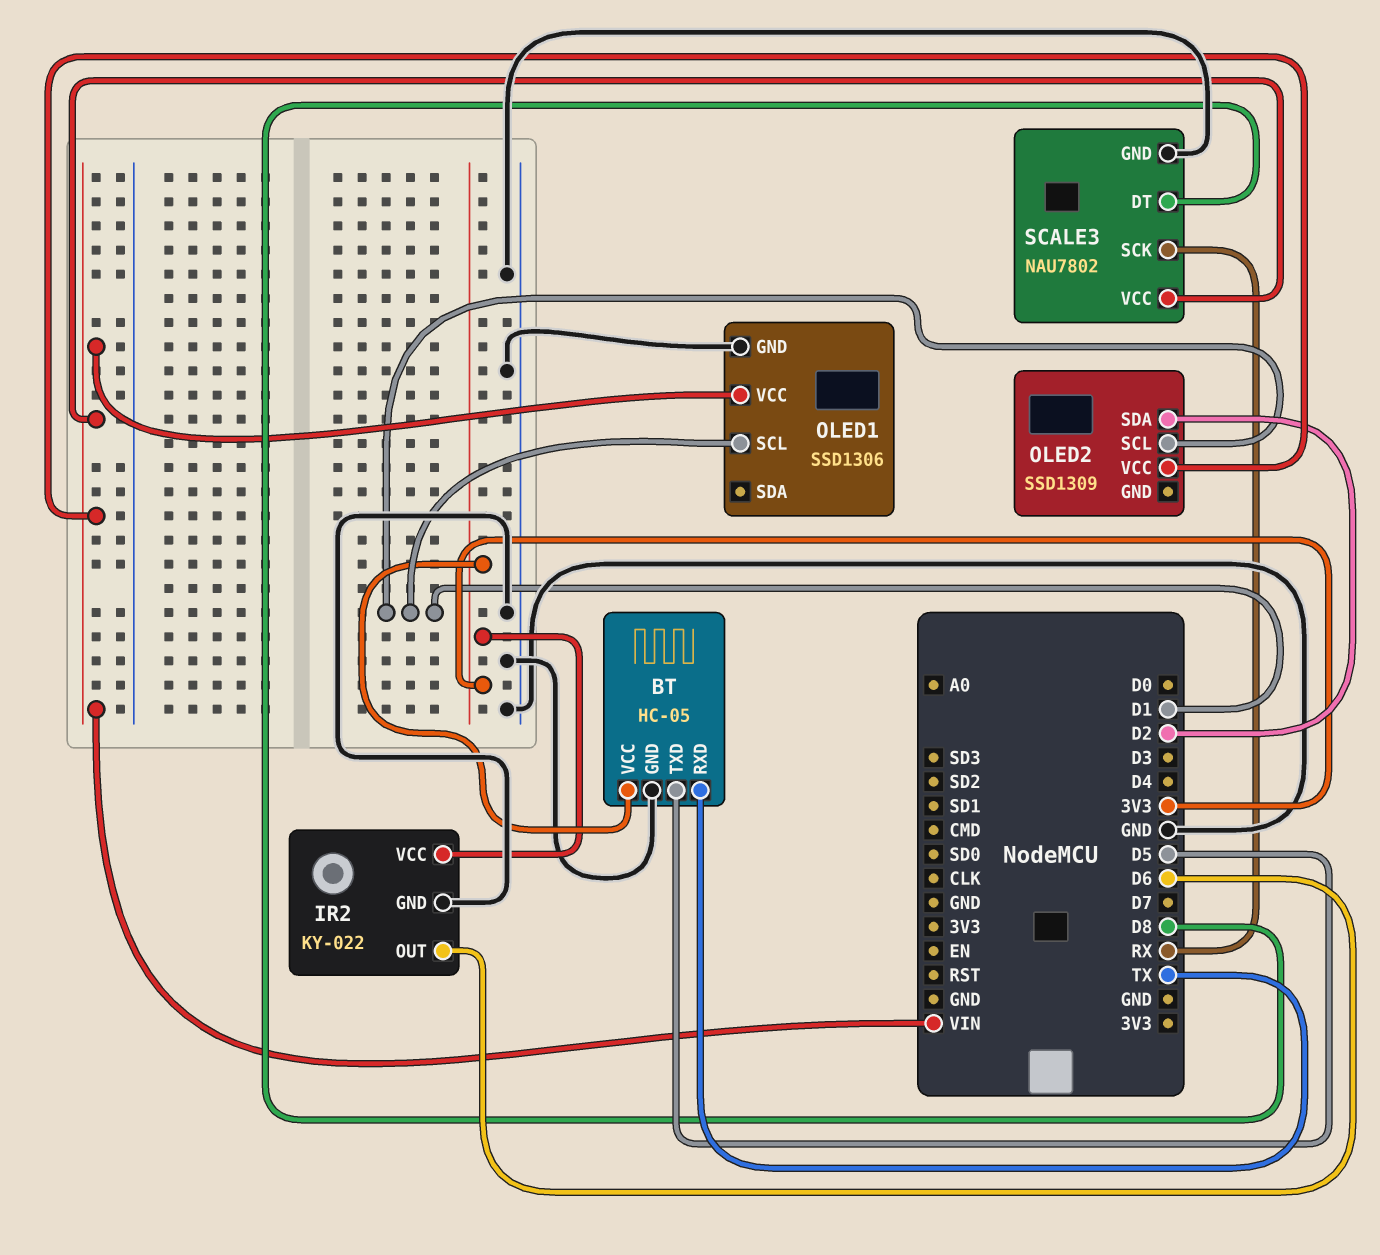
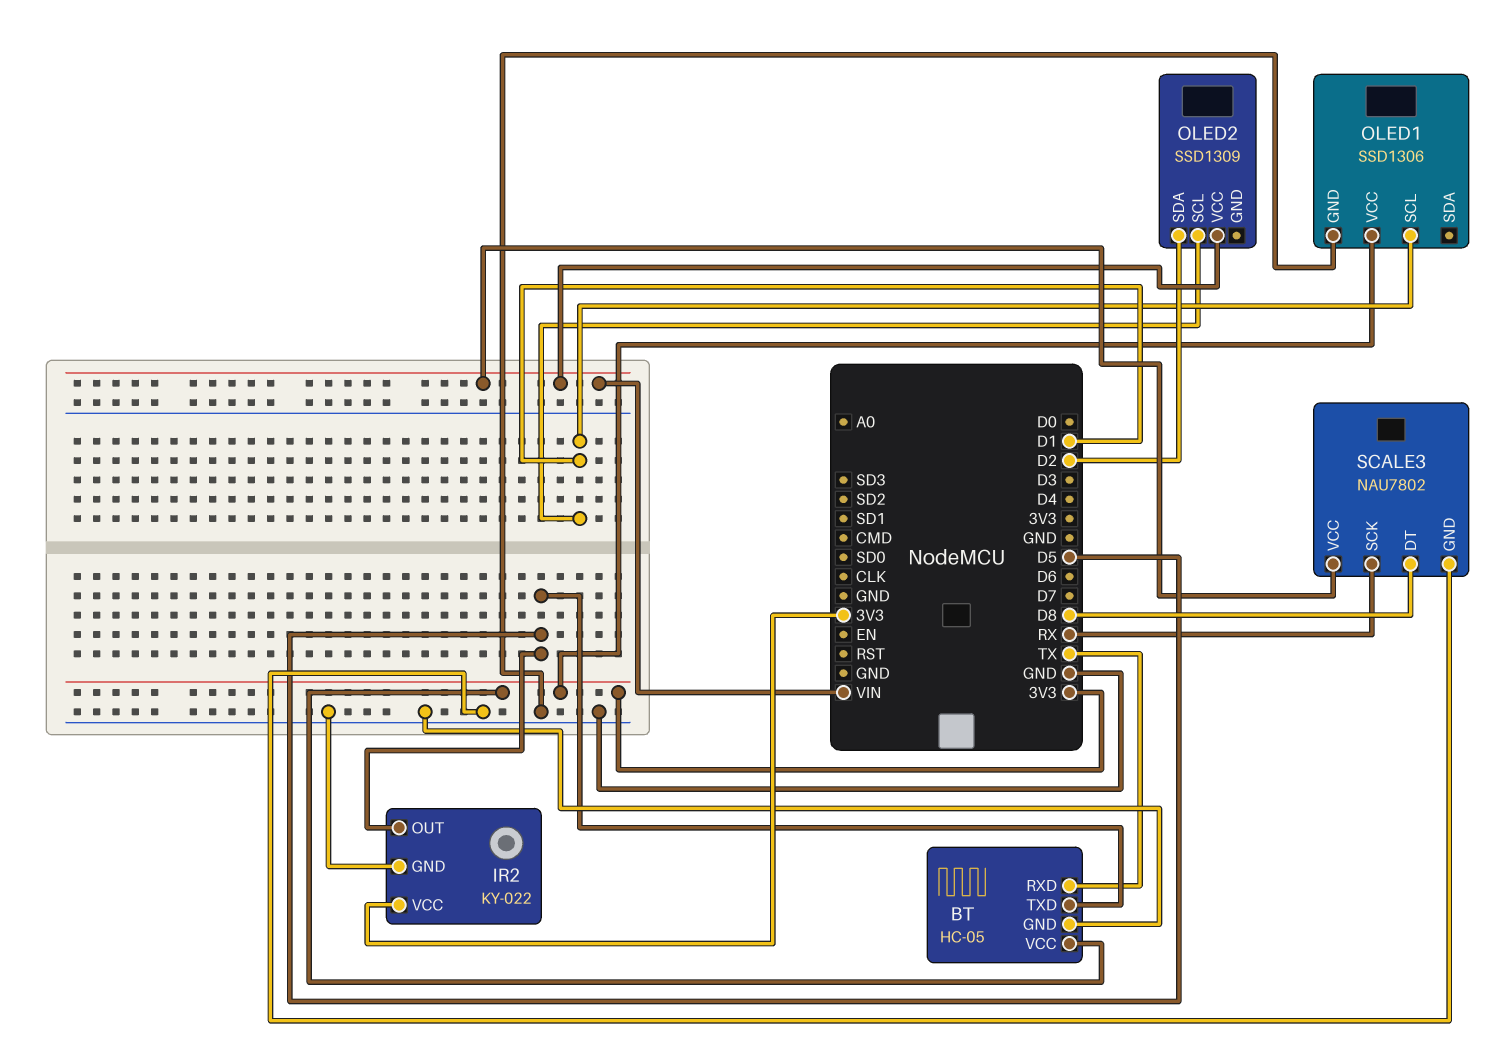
IR2 pin OUT: D6 -> D5
OLED1 pin VCC: VIN -> 3V3

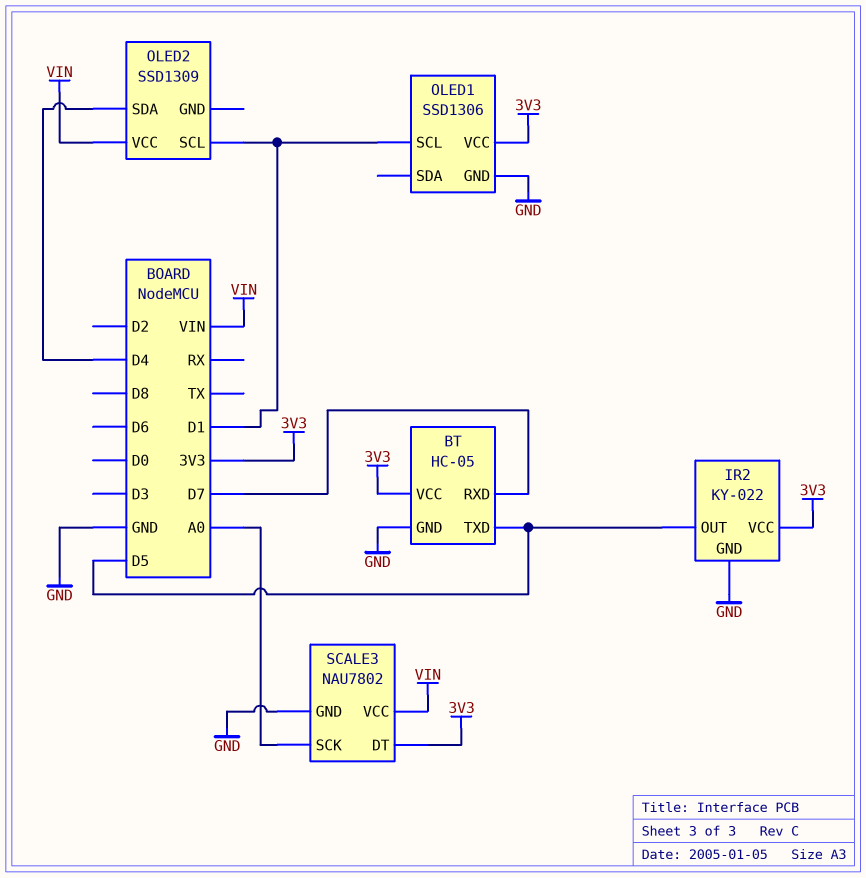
BT pin RXD: TX -> D7
OLED2 pin SDA: D2 -> D4
SCALE3 pin DT: D8 -> 3V3
SCALE3 pin SCK: RX -> A0

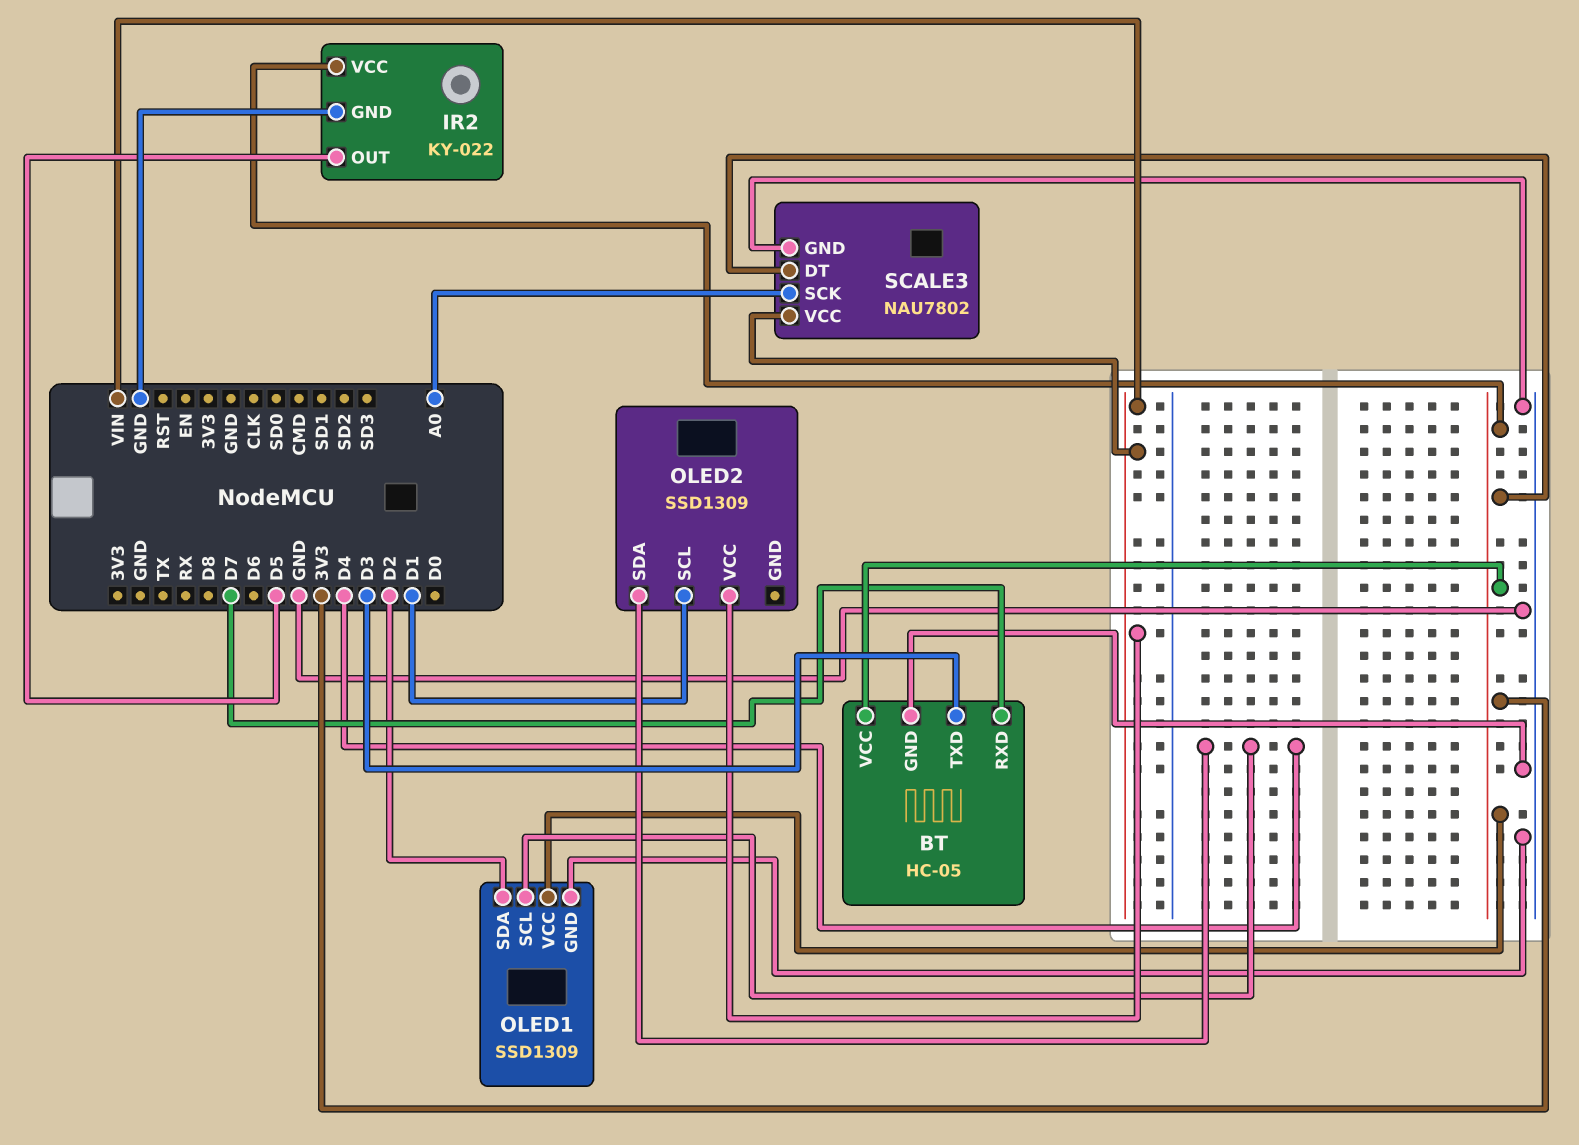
BT pin TXD: D5 -> D3
OLED1: SSD1306 -> SSD1309
OLED1 pin SCL: D1 -> D4
OLED1 pin SDA: none -> D2

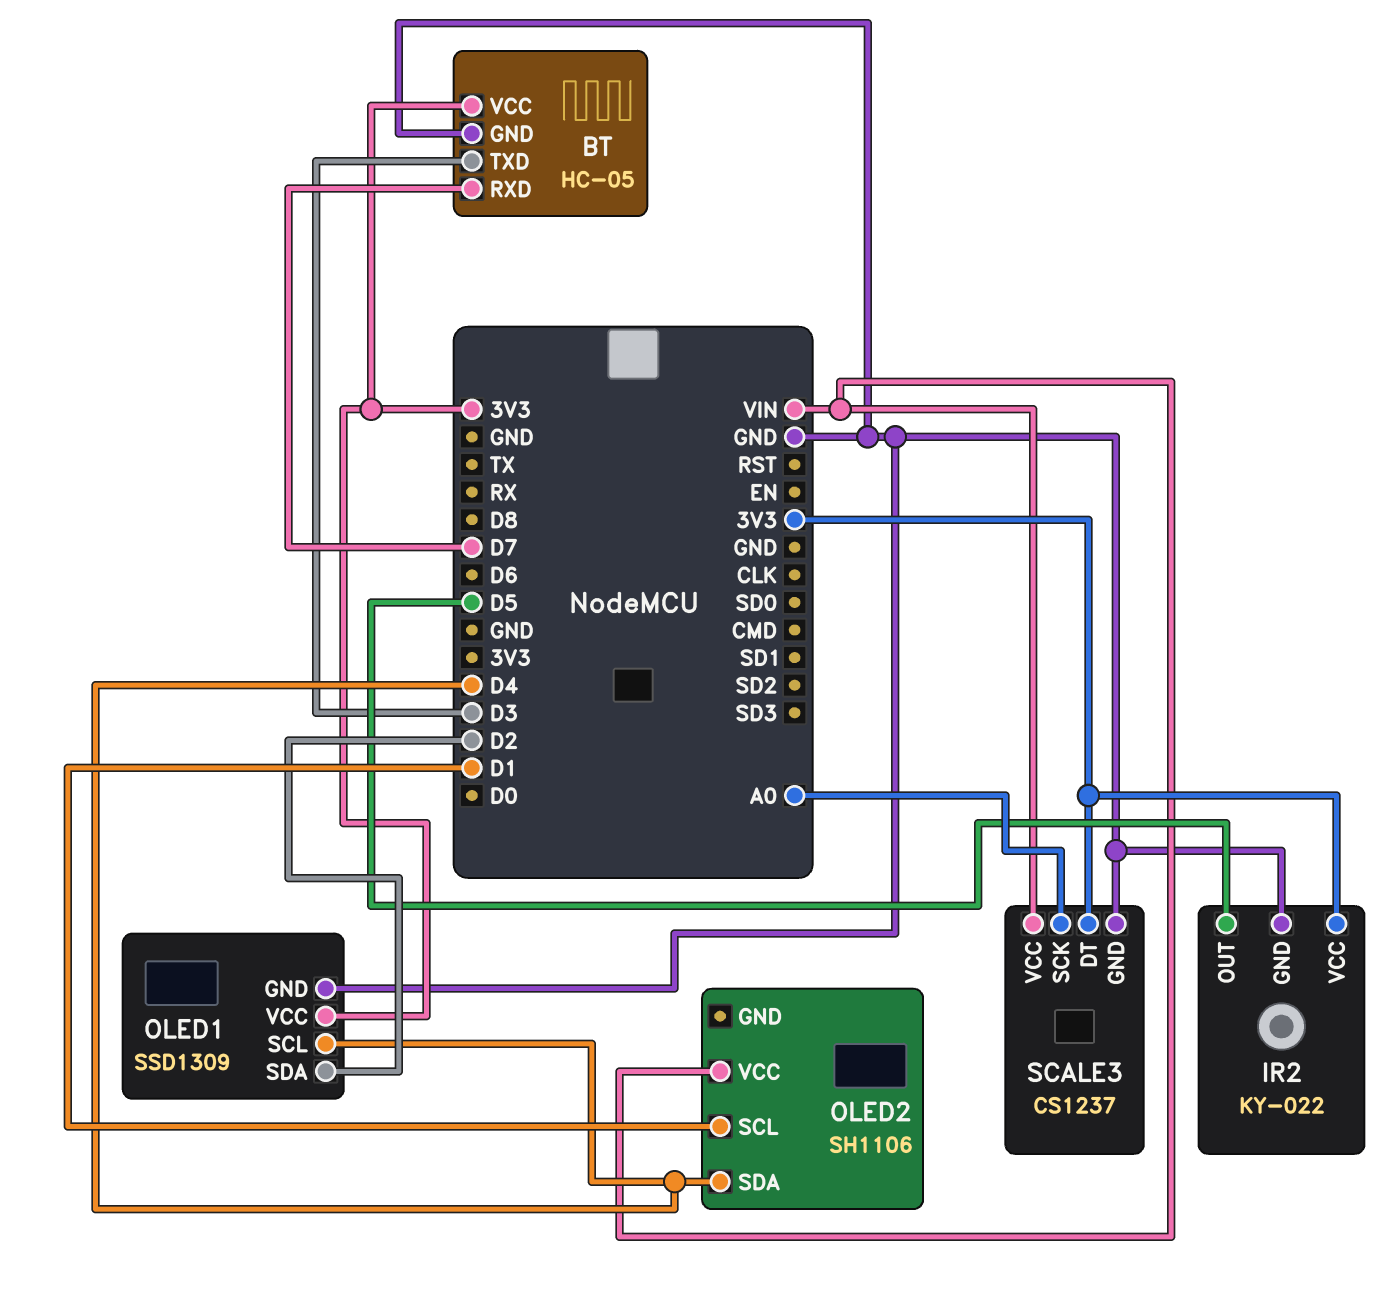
OLED2: SSD1309 -> SH1106
SCALE3: NAU7802 -> CS1237

